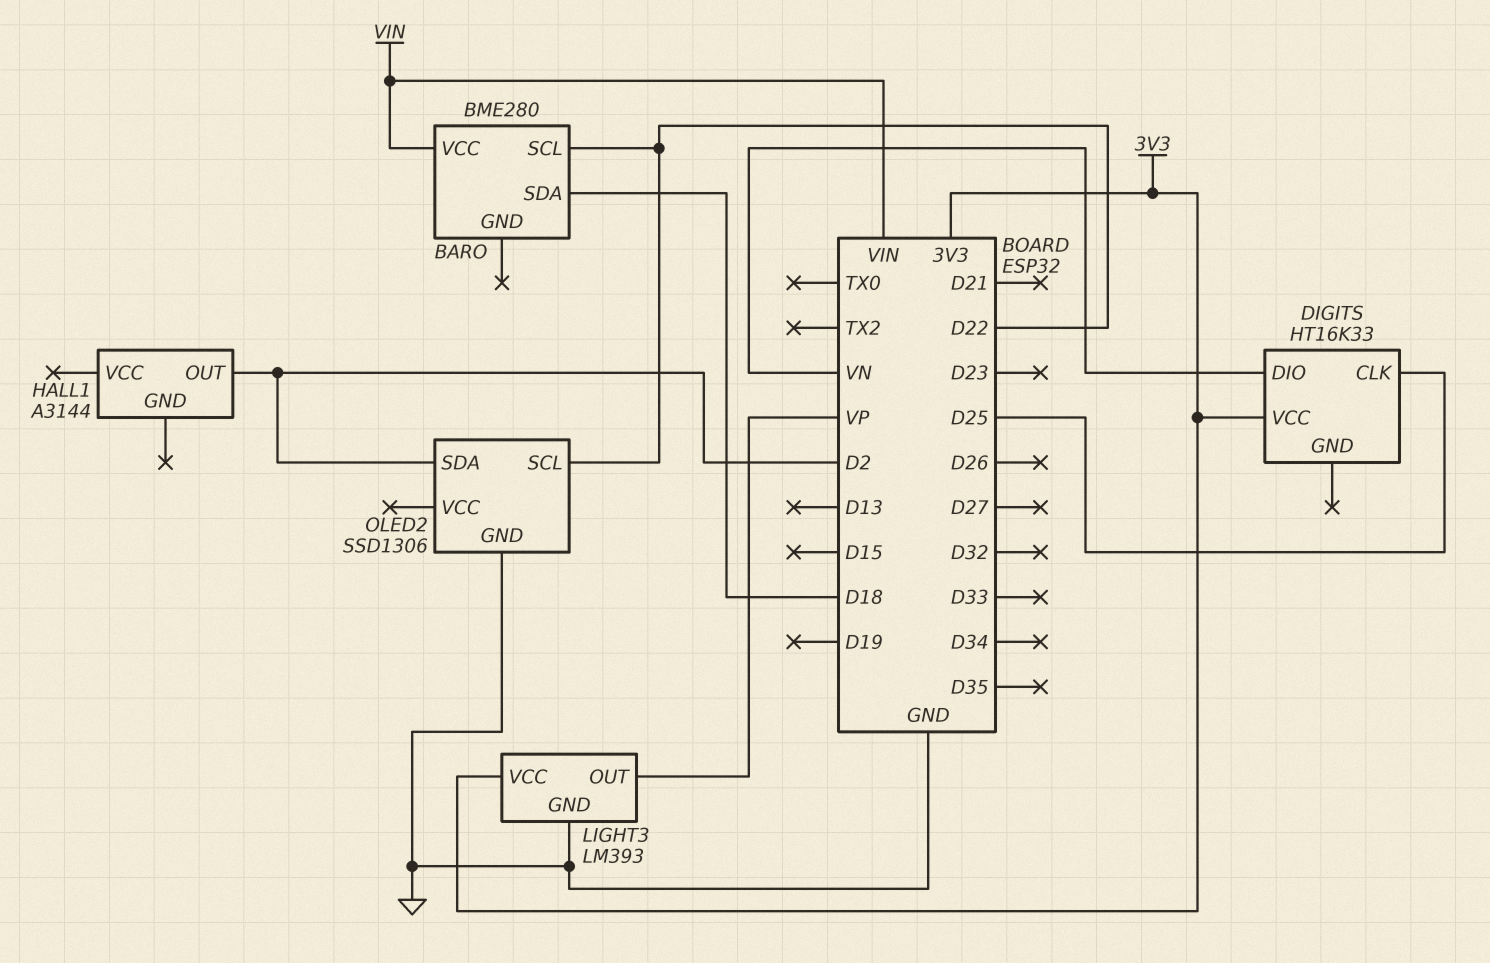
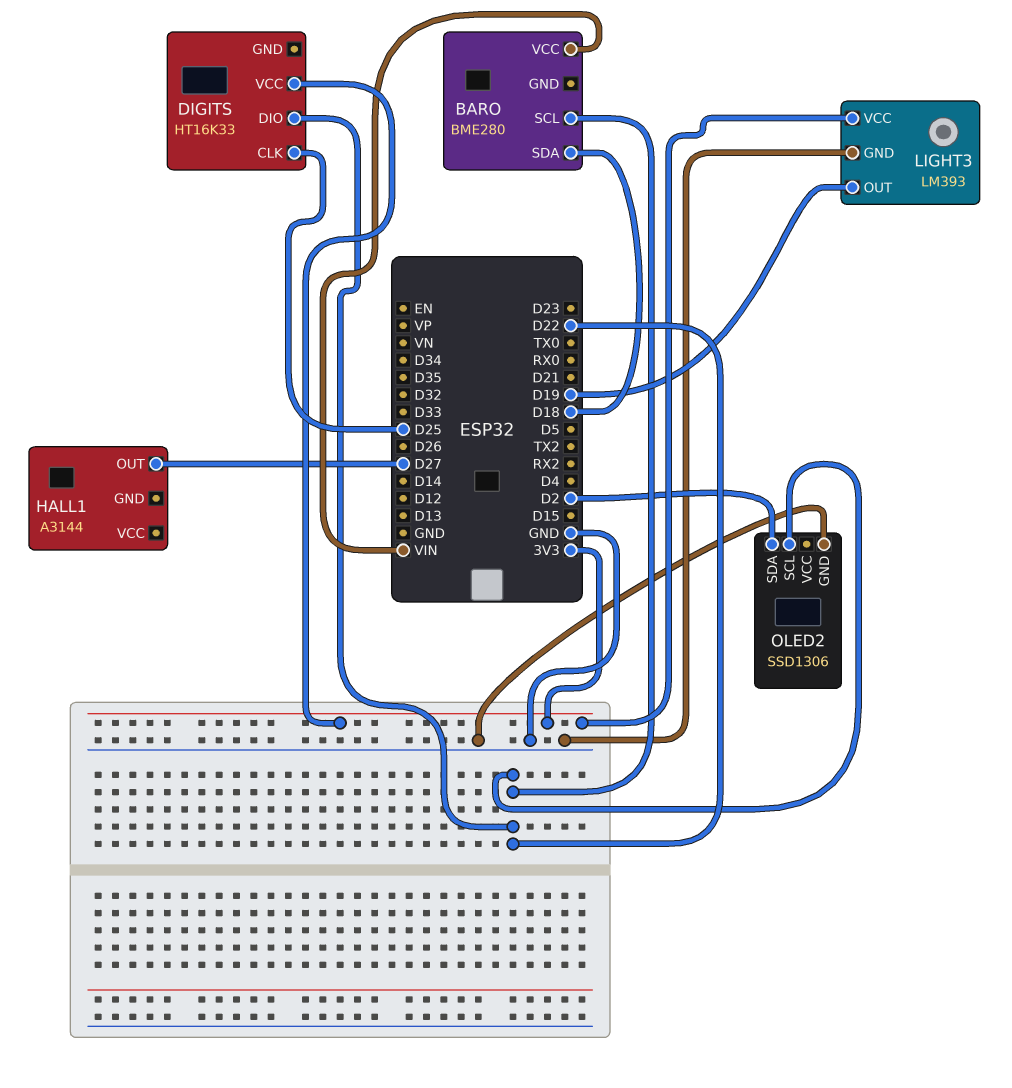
DIGITS pin DIO: VN -> D22
HALL1 pin OUT: D2 -> D27
LIGHT3 pin OUT: VP -> D19

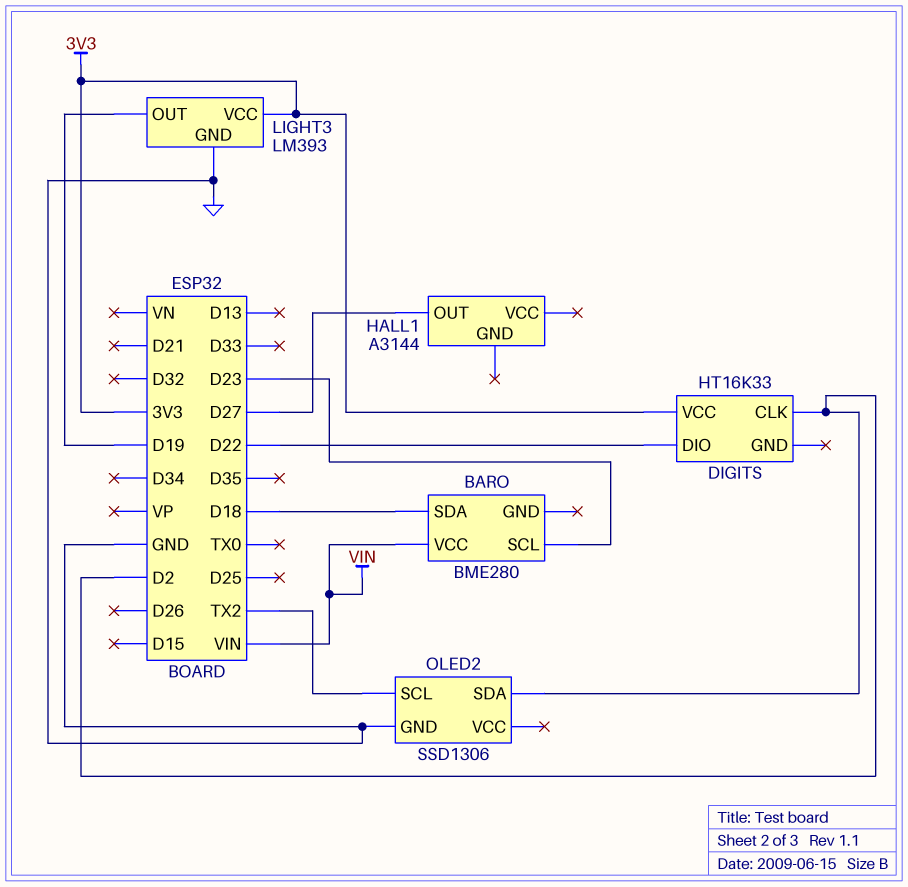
BARO pin SCL: D22 -> D23
DIGITS pin CLK: D25 -> D2
OLED2 pin SCL: D22 -> TX2

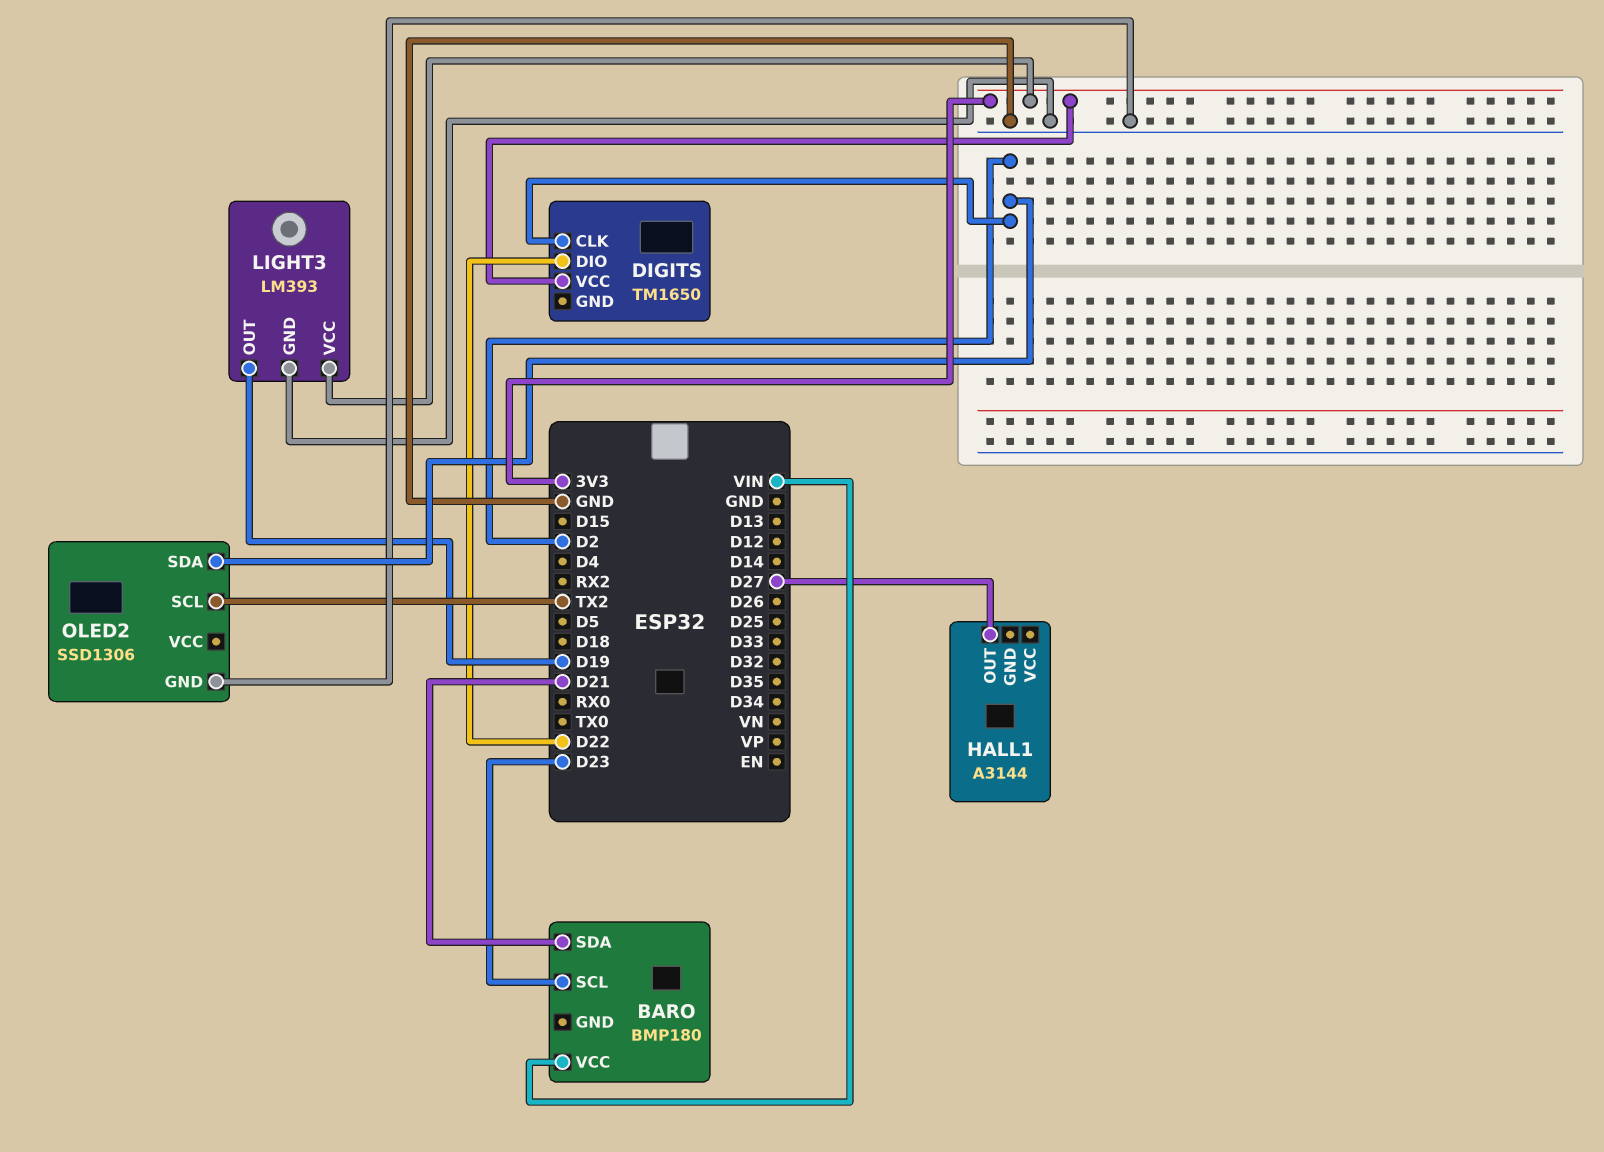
BARO: BME280 -> BMP180
BARO pin SDA: D18 -> D21
DIGITS: HT16K33 -> TM1650

